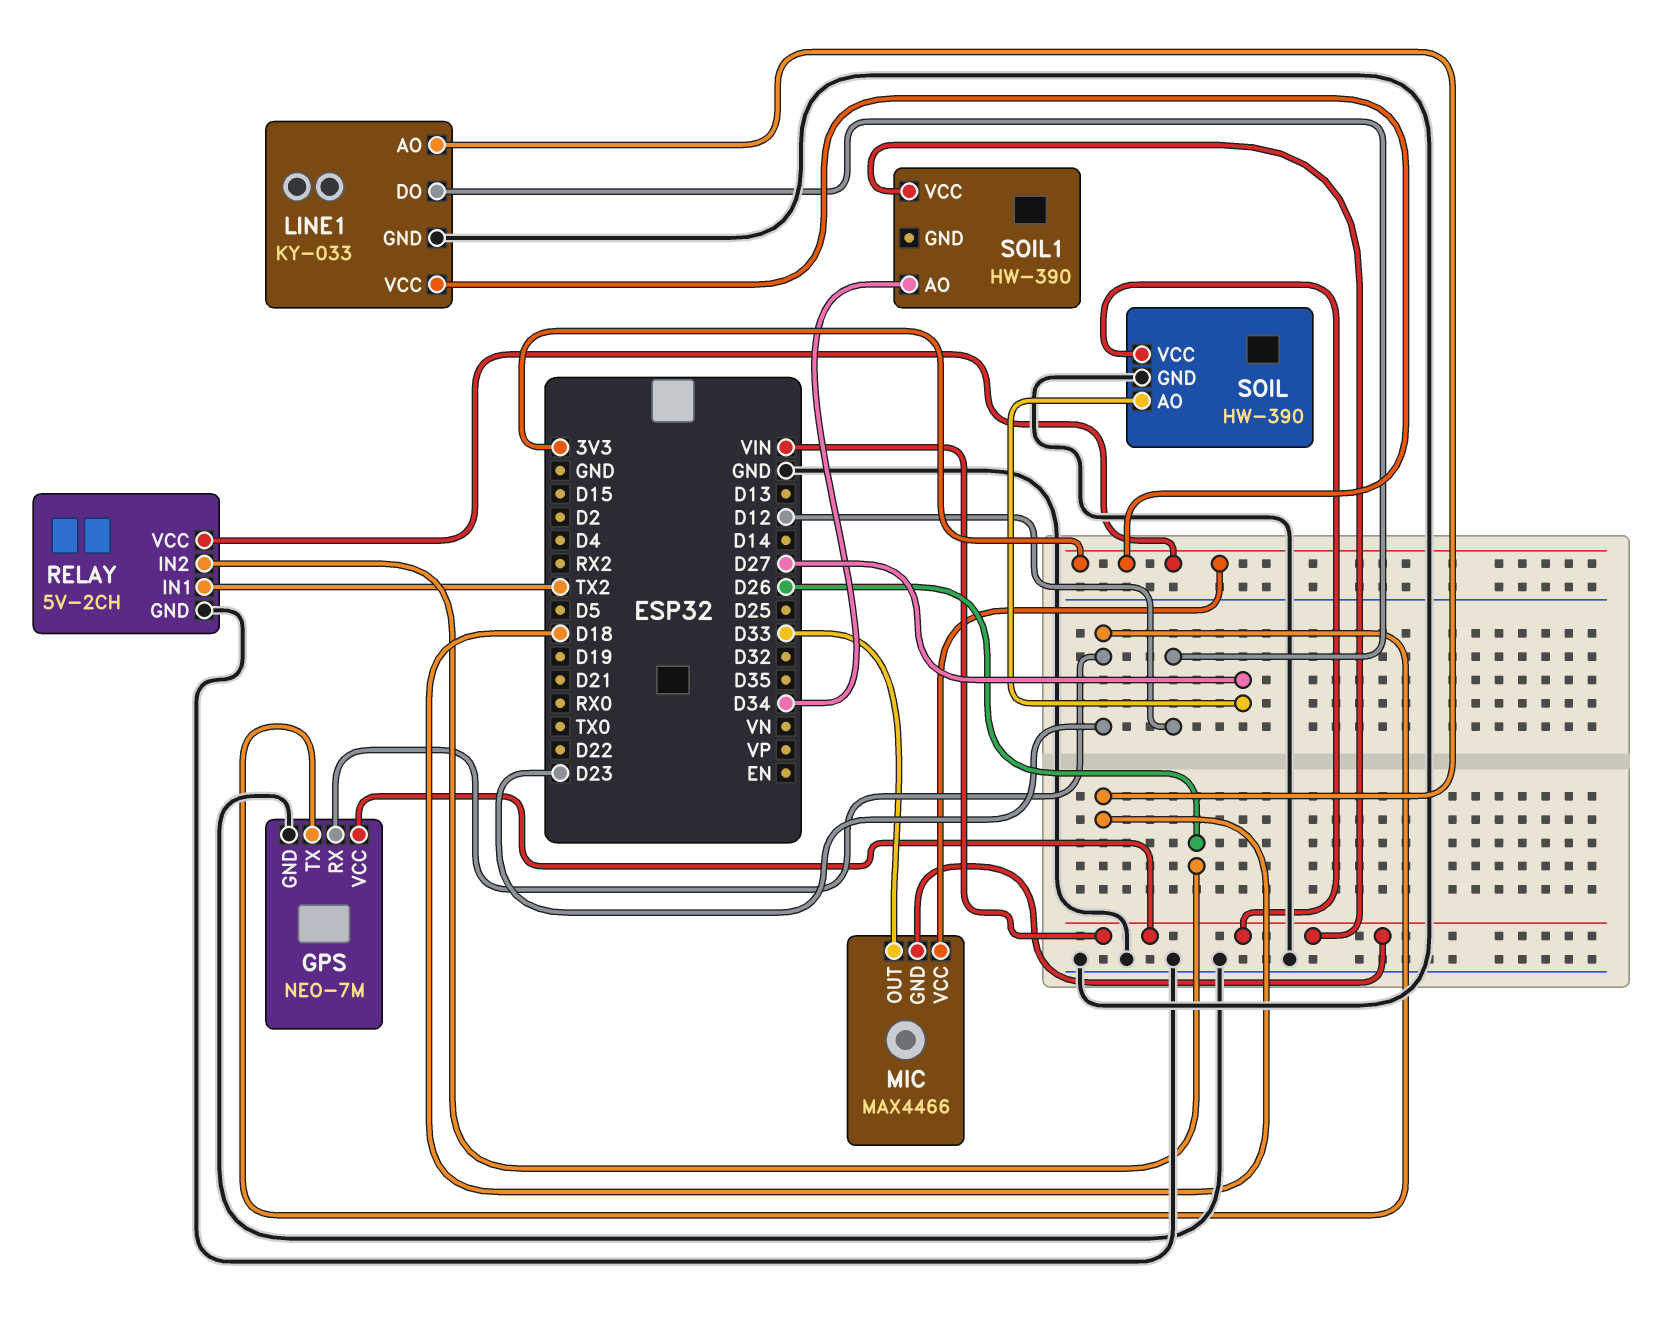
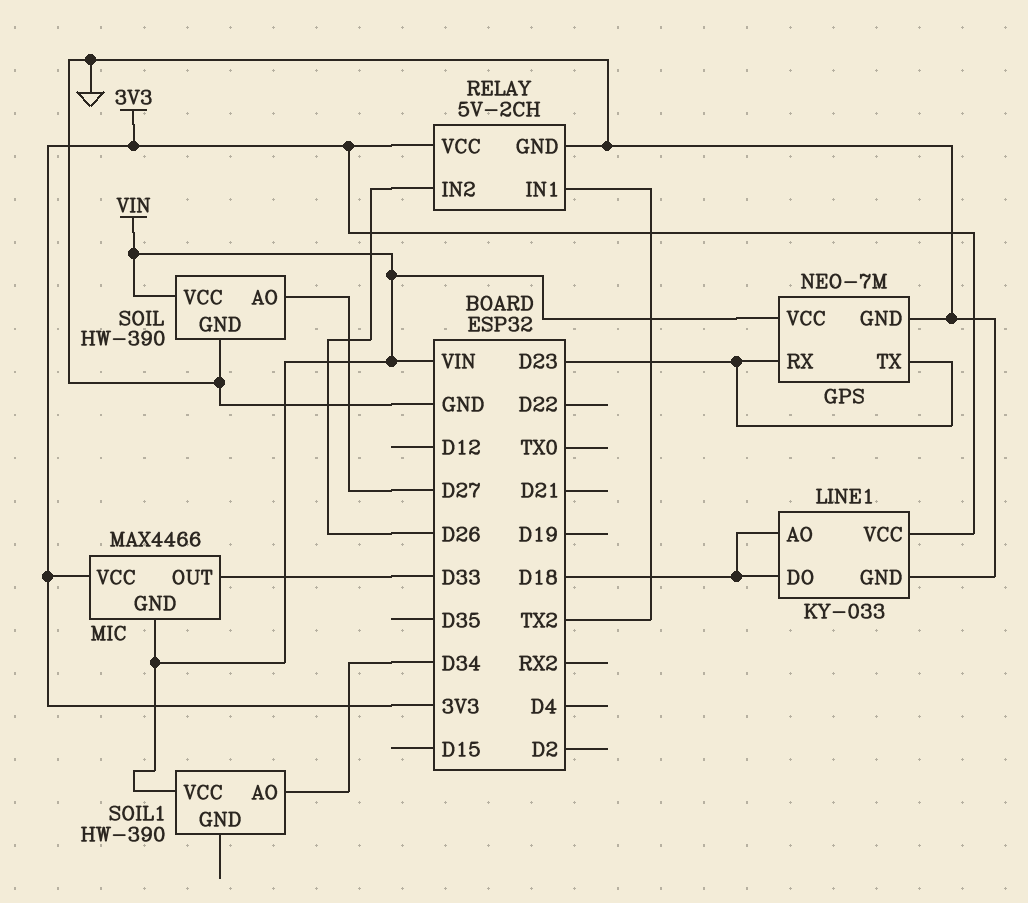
LINE1 pin DO: D12 -> D18

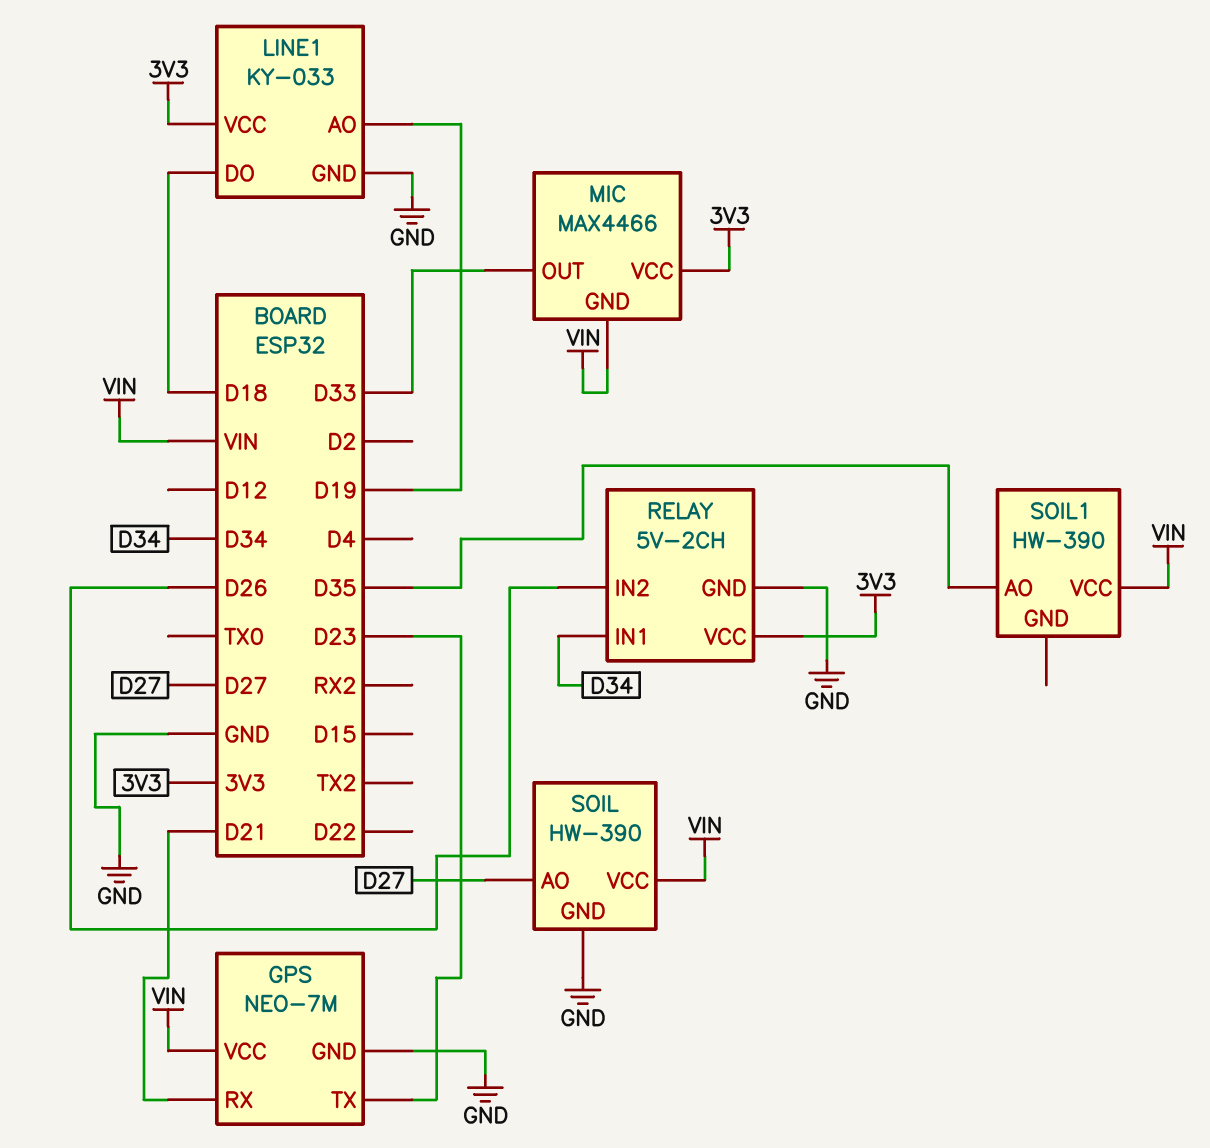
GPS pin RX: D23 -> D21
LINE1 pin AO: D18 -> D19
RELAY pin IN1: TX2 -> D34
SOIL1 pin AO: D34 -> D35

